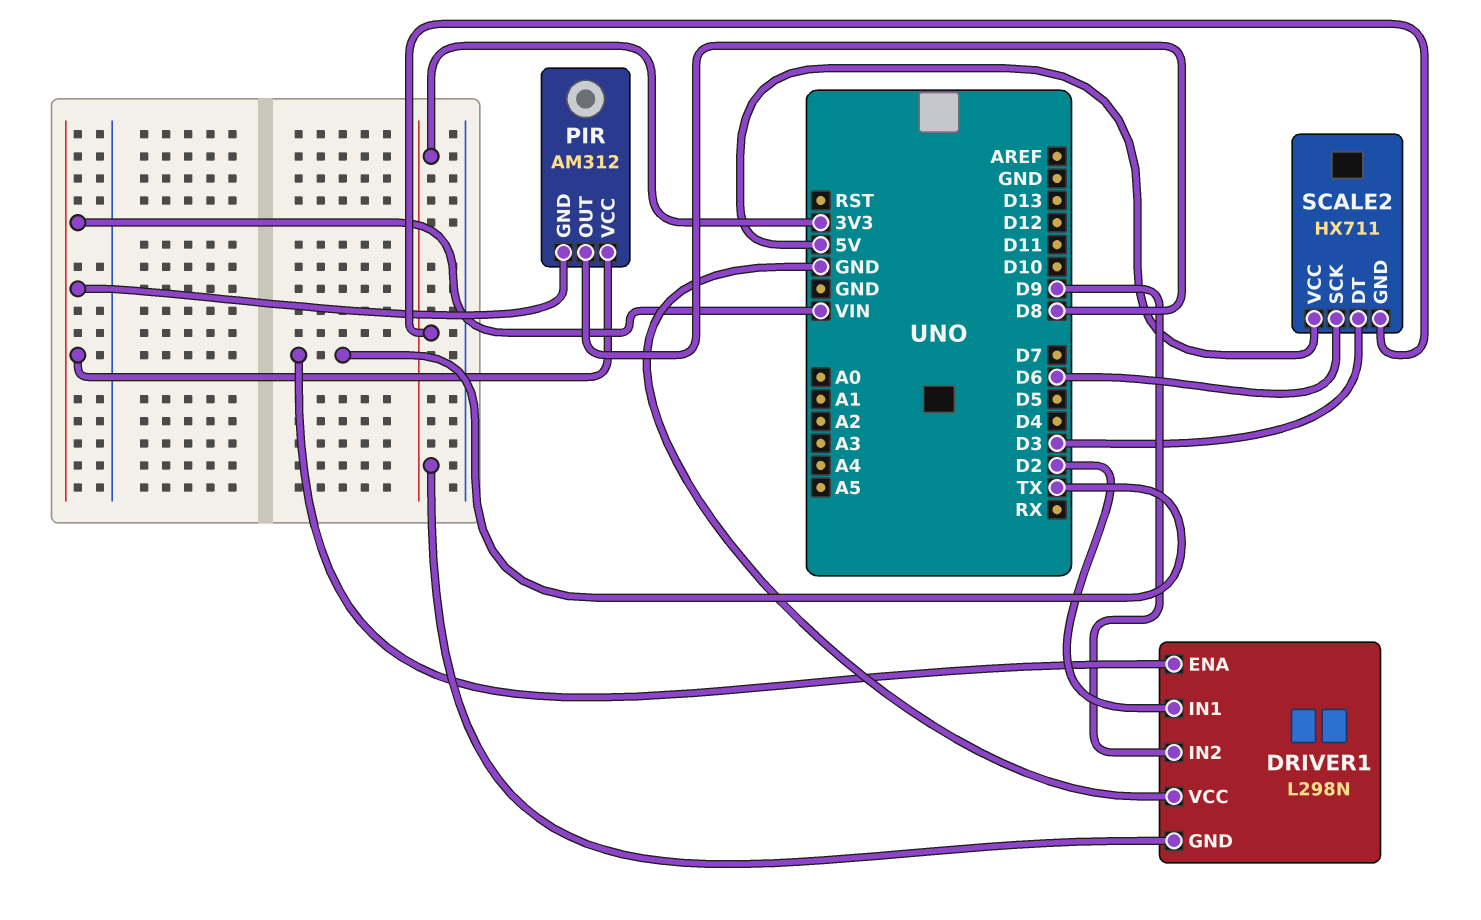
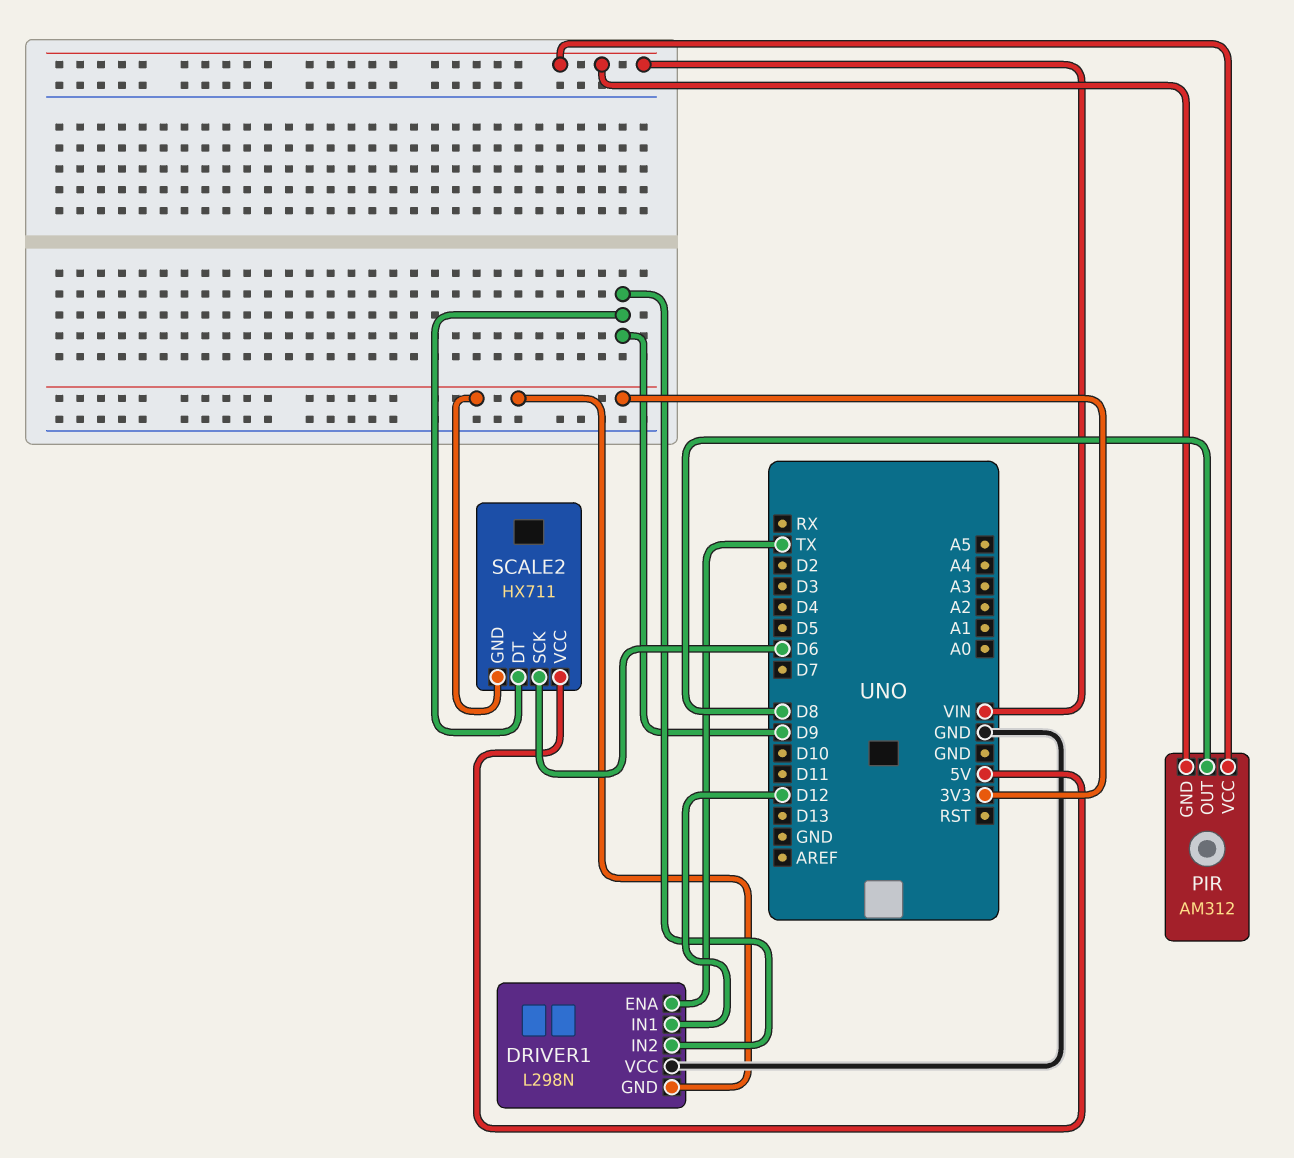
DRIVER1 pin IN1: D2 -> D12
SCALE2 pin DT: D3 -> D9

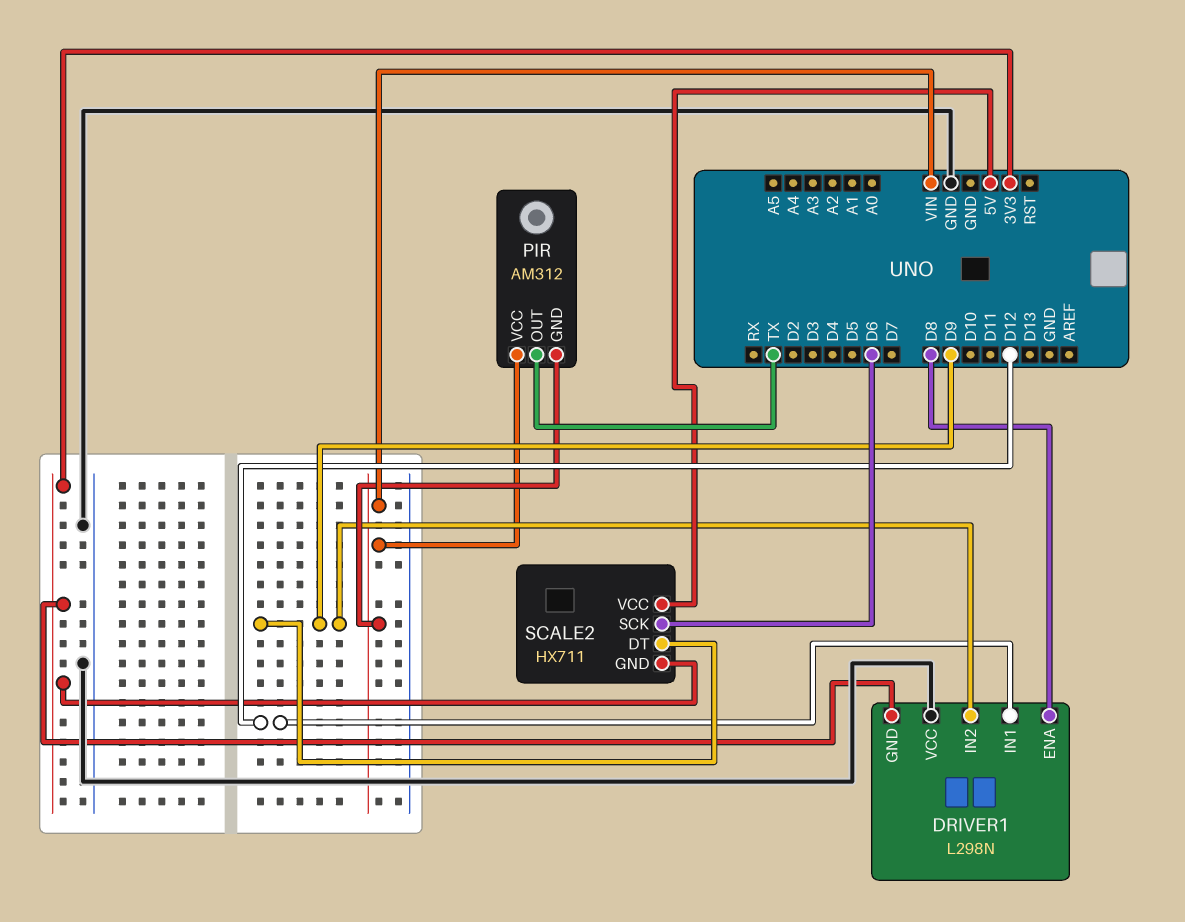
DRIVER1 pin ENA: TX -> D8
PIR pin OUT: D8 -> TX

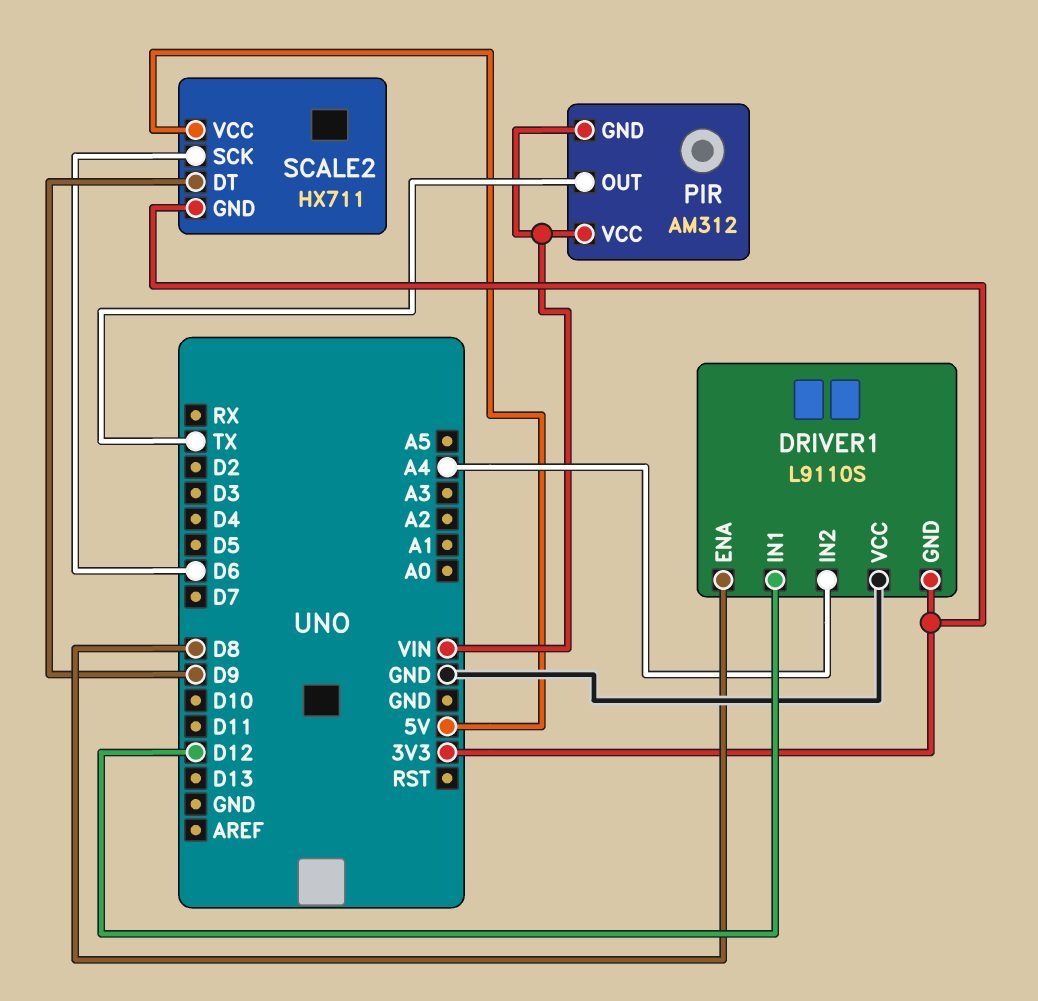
DRIVER1: L298N -> L9110S
DRIVER1 pin IN2: D9 -> A4

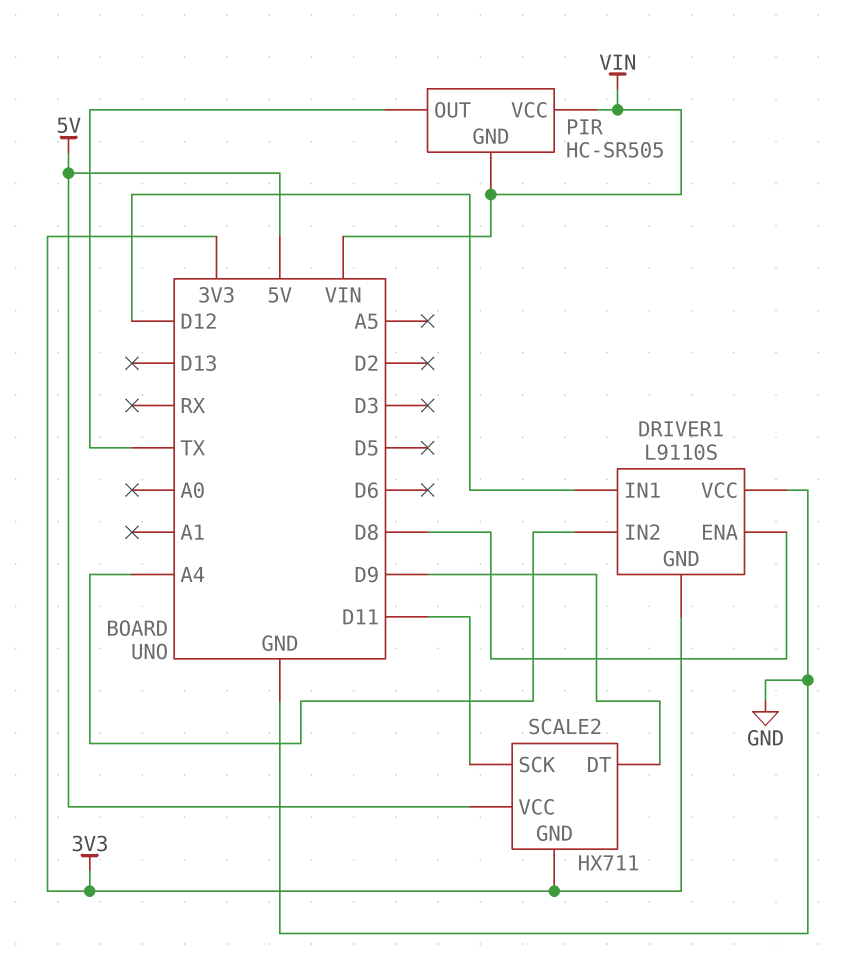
PIR: AM312 -> HC-SR505
SCALE2 pin SCK: D6 -> D11

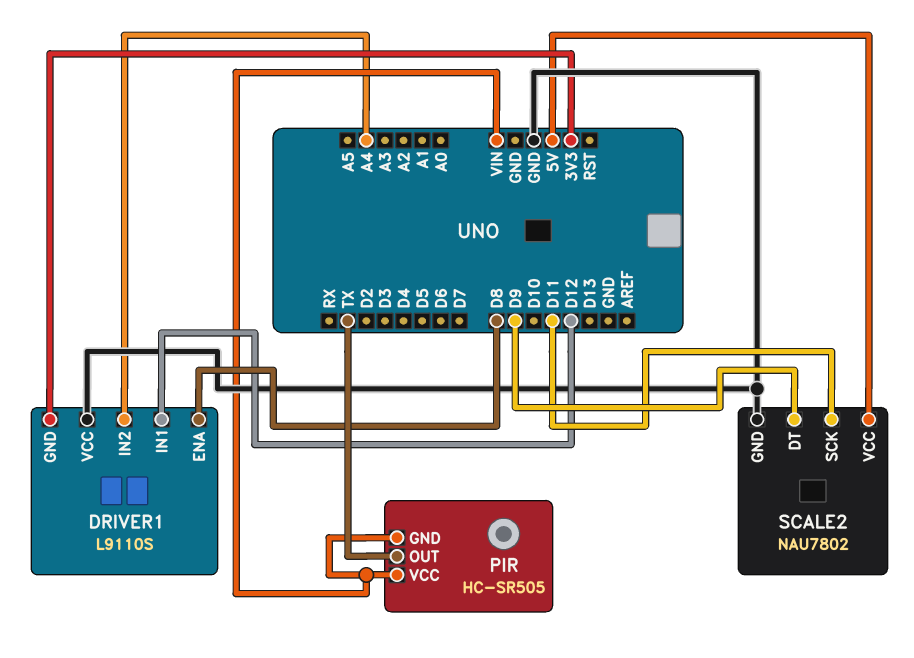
SCALE2: HX711 -> NAU7802
SCALE2 pin GND: 3V3 -> GND

